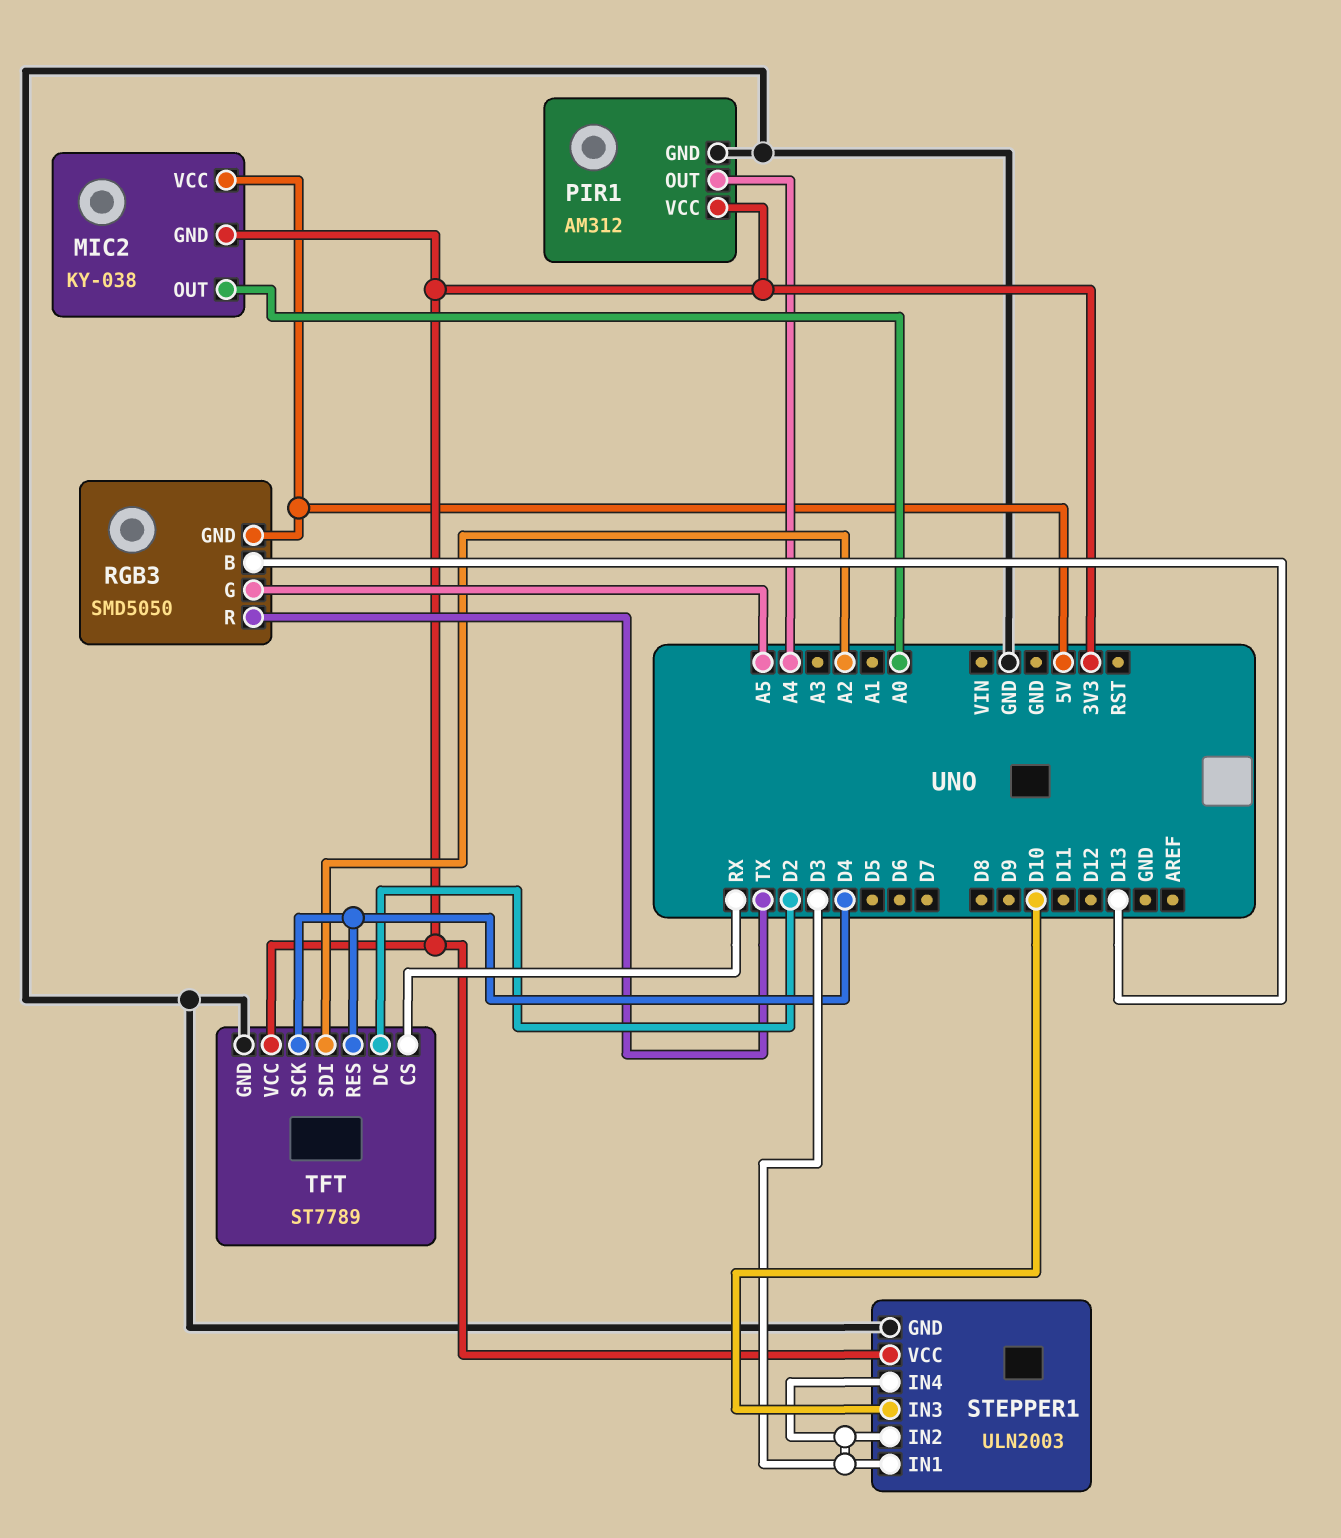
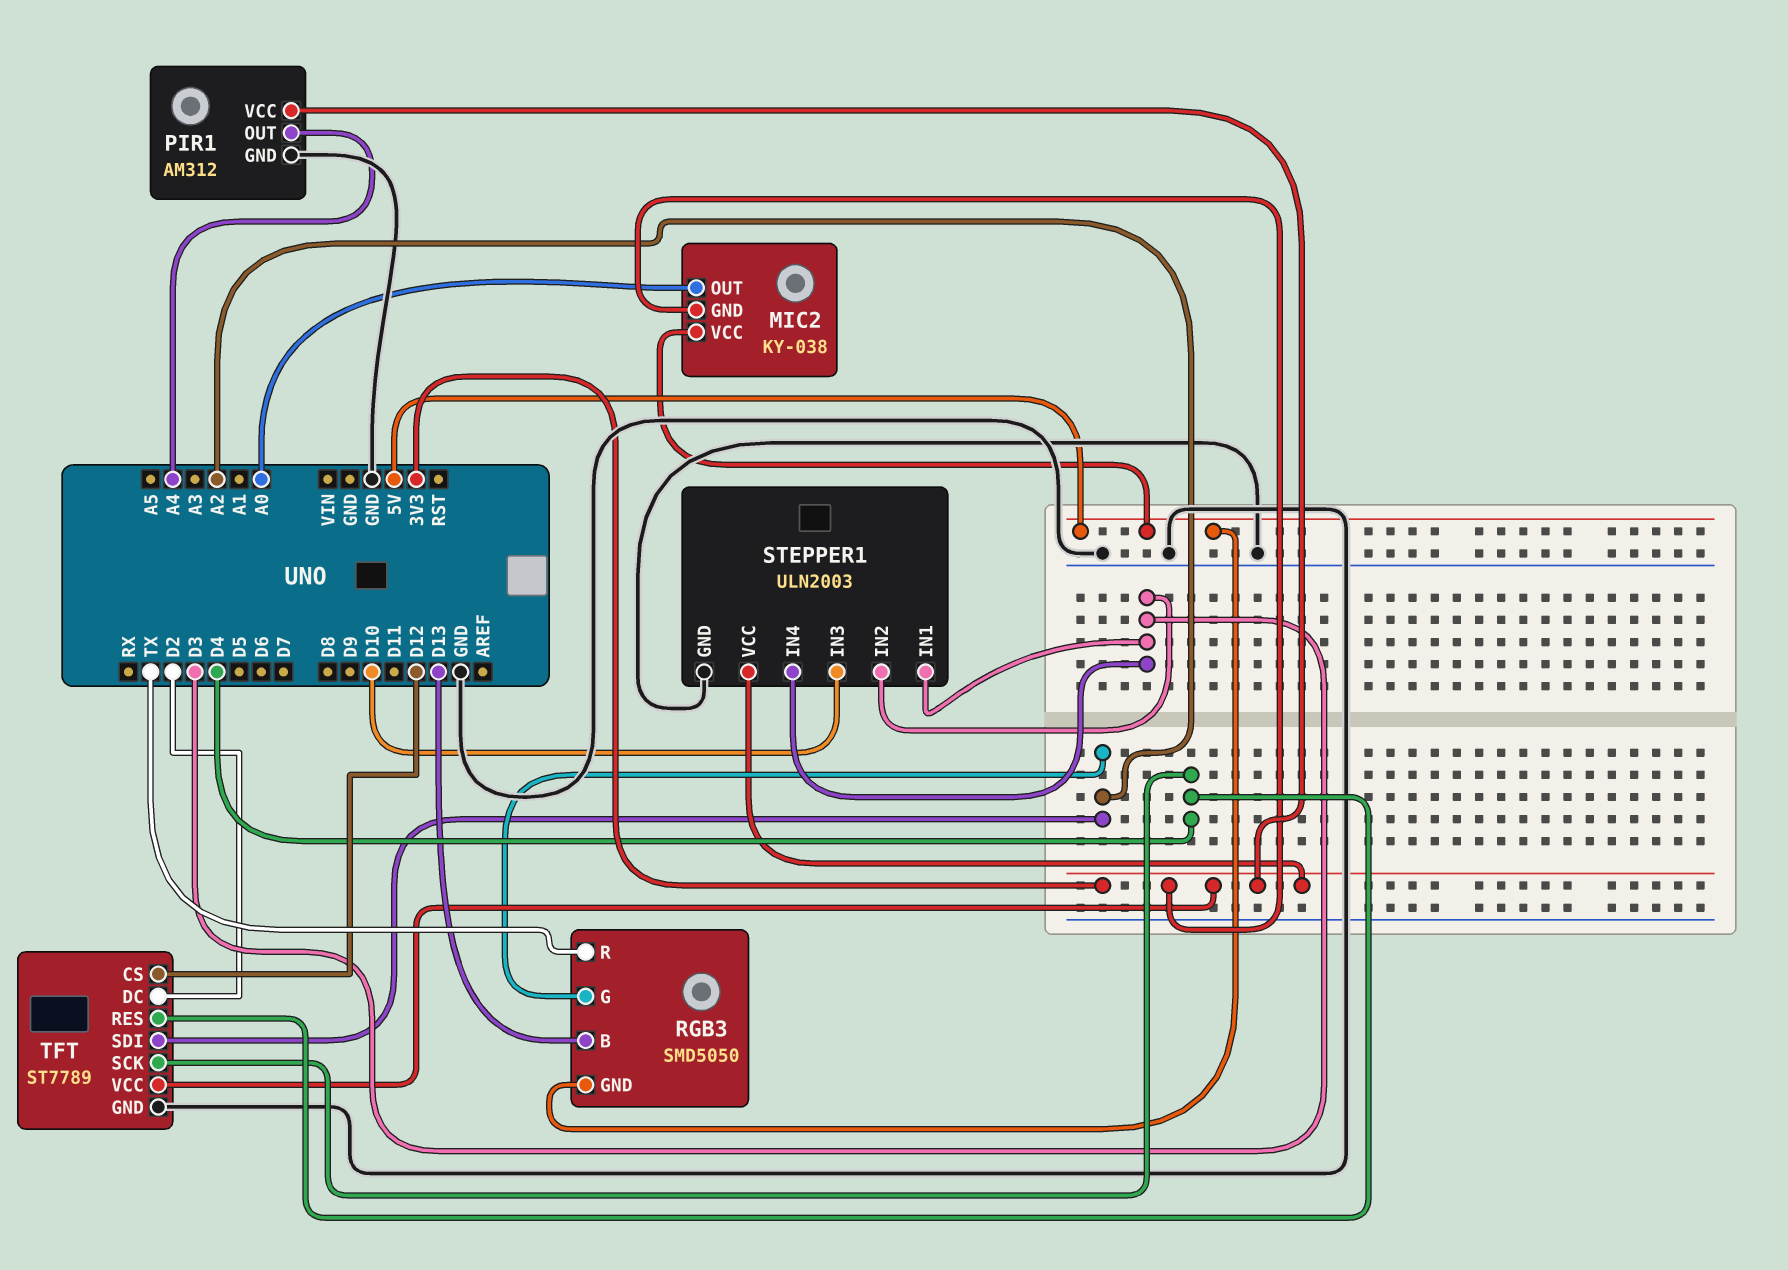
RGB3 pin G: A5 -> A2
TFT pin CS: RX -> D12

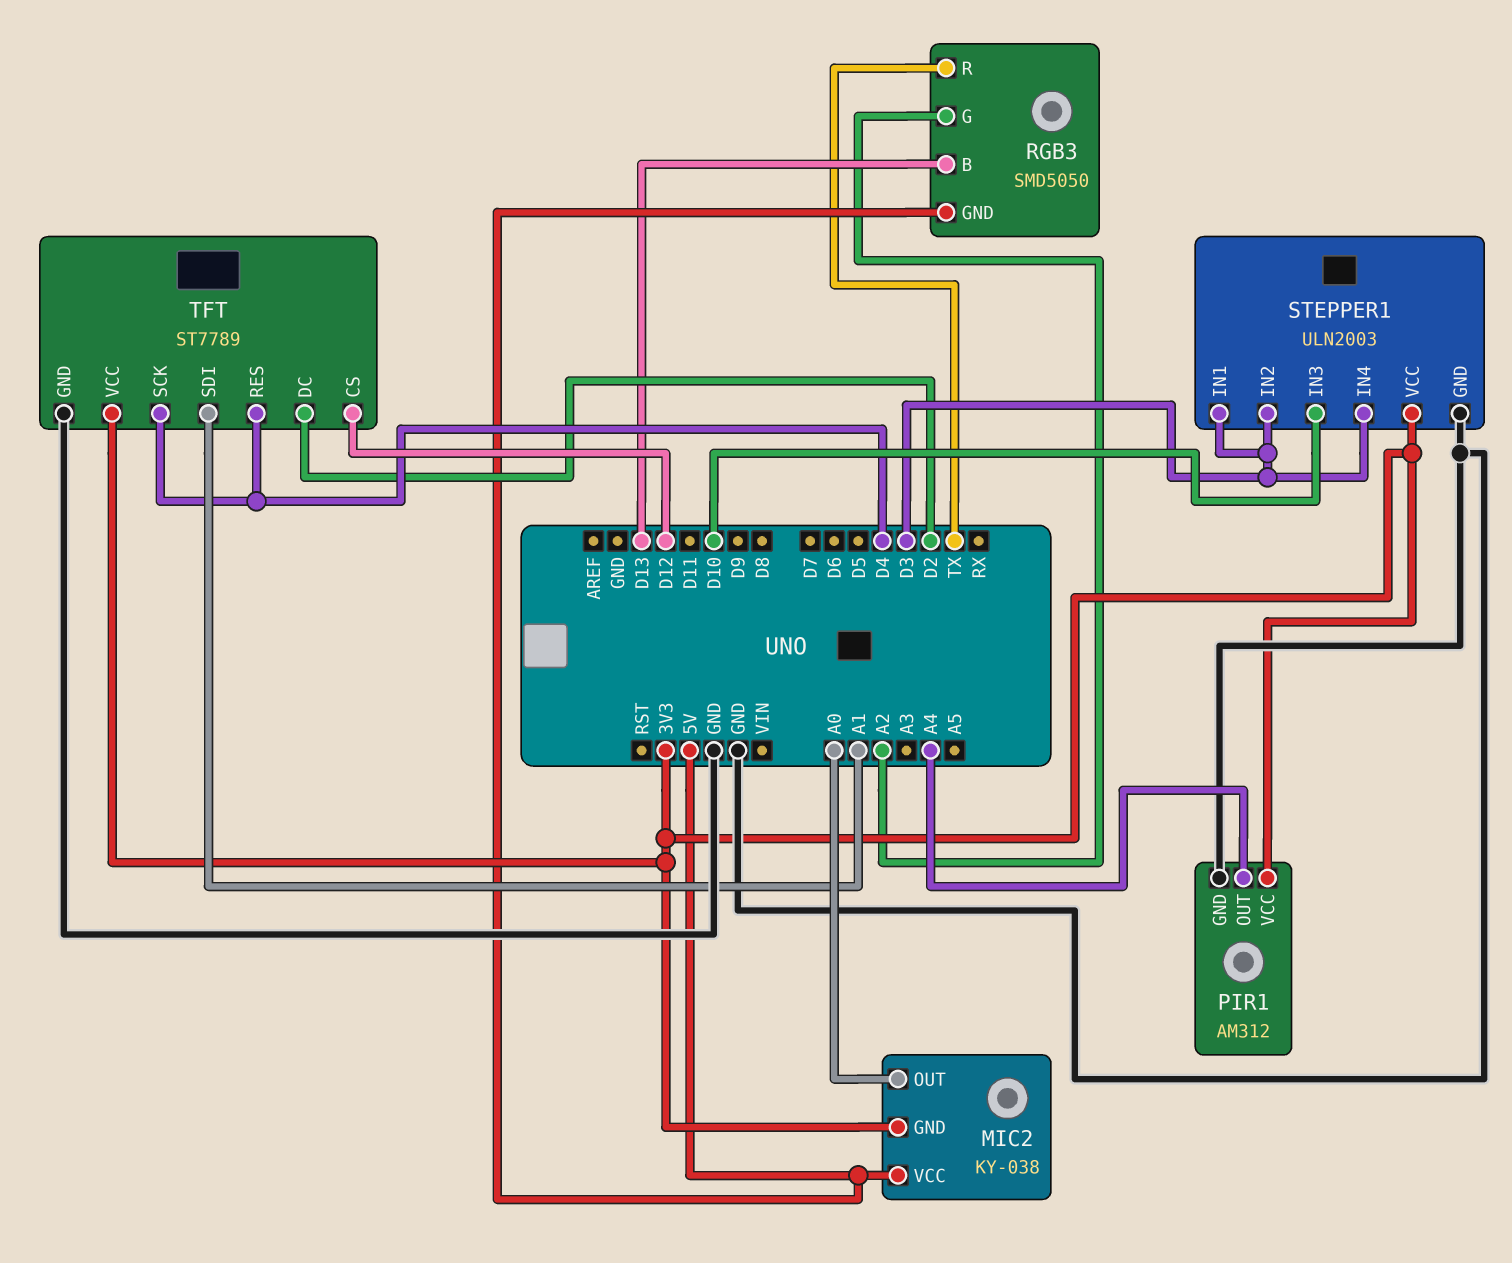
TFT pin SDI: A2 -> A1

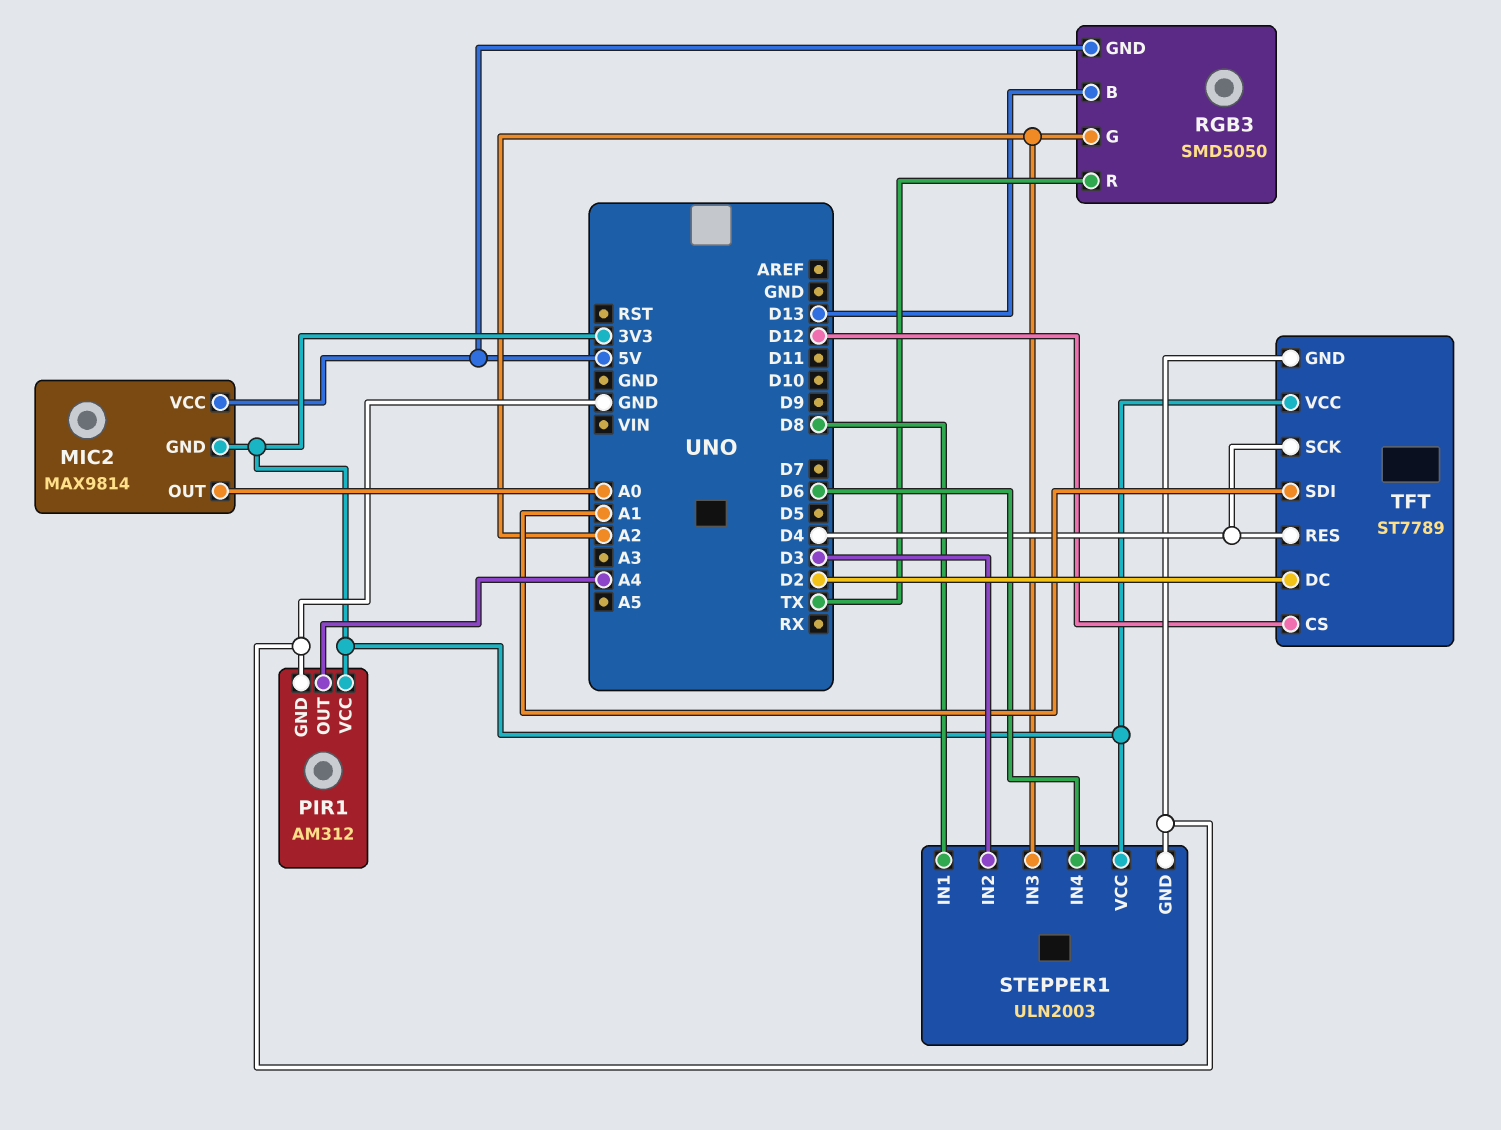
MIC2: KY-038 -> MAX9814
STEPPER1 pin IN1: D3 -> D8
STEPPER1 pin IN3: D10 -> A2
STEPPER1 pin IN4: D3 -> D6

